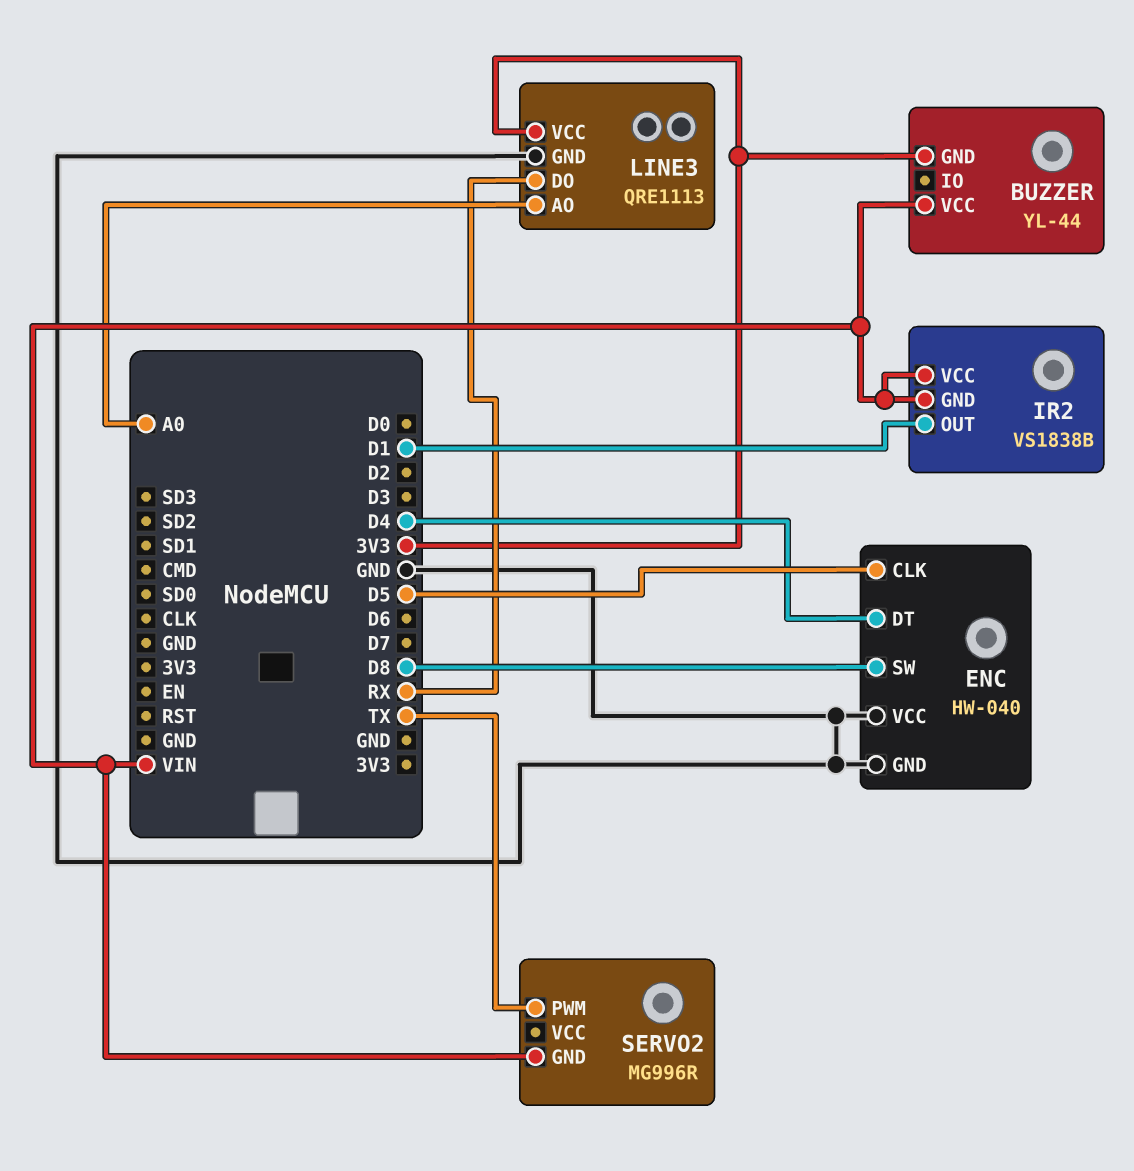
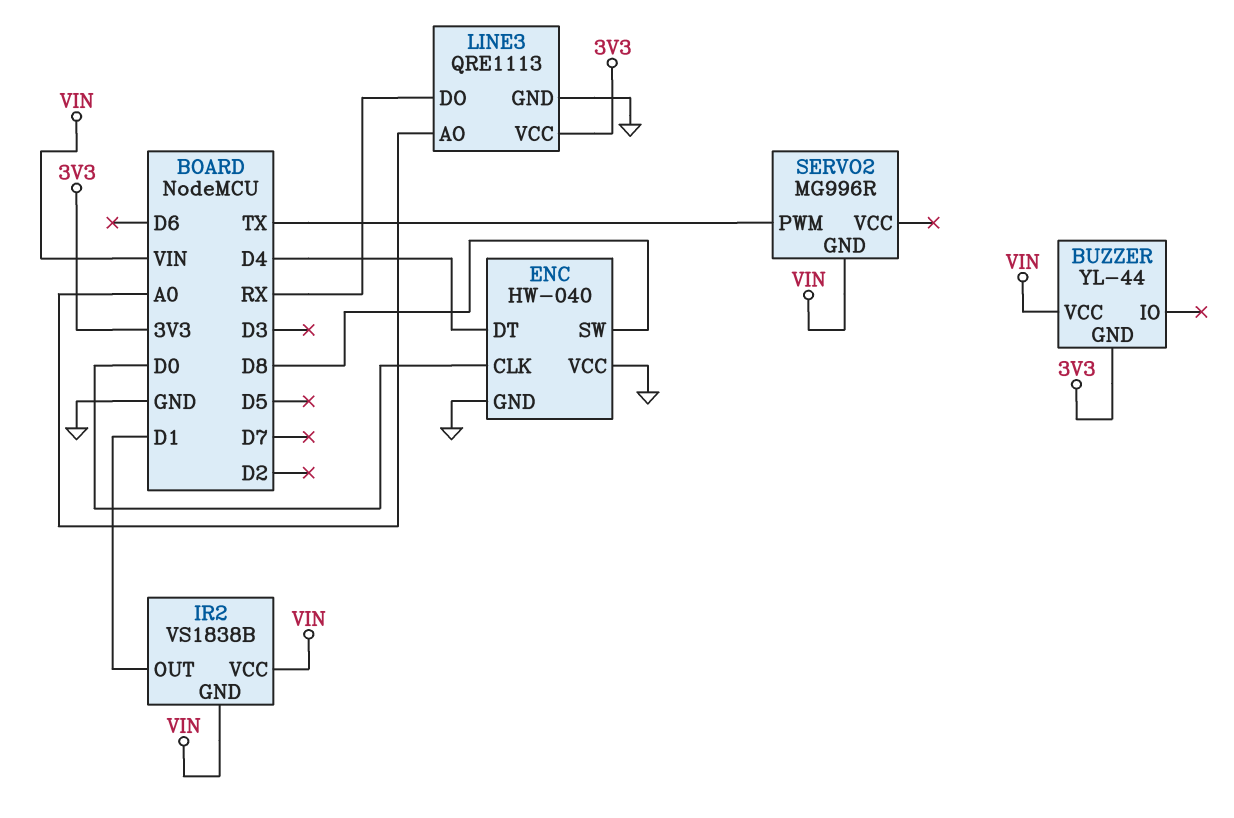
ENC pin CLK: D5 -> D0

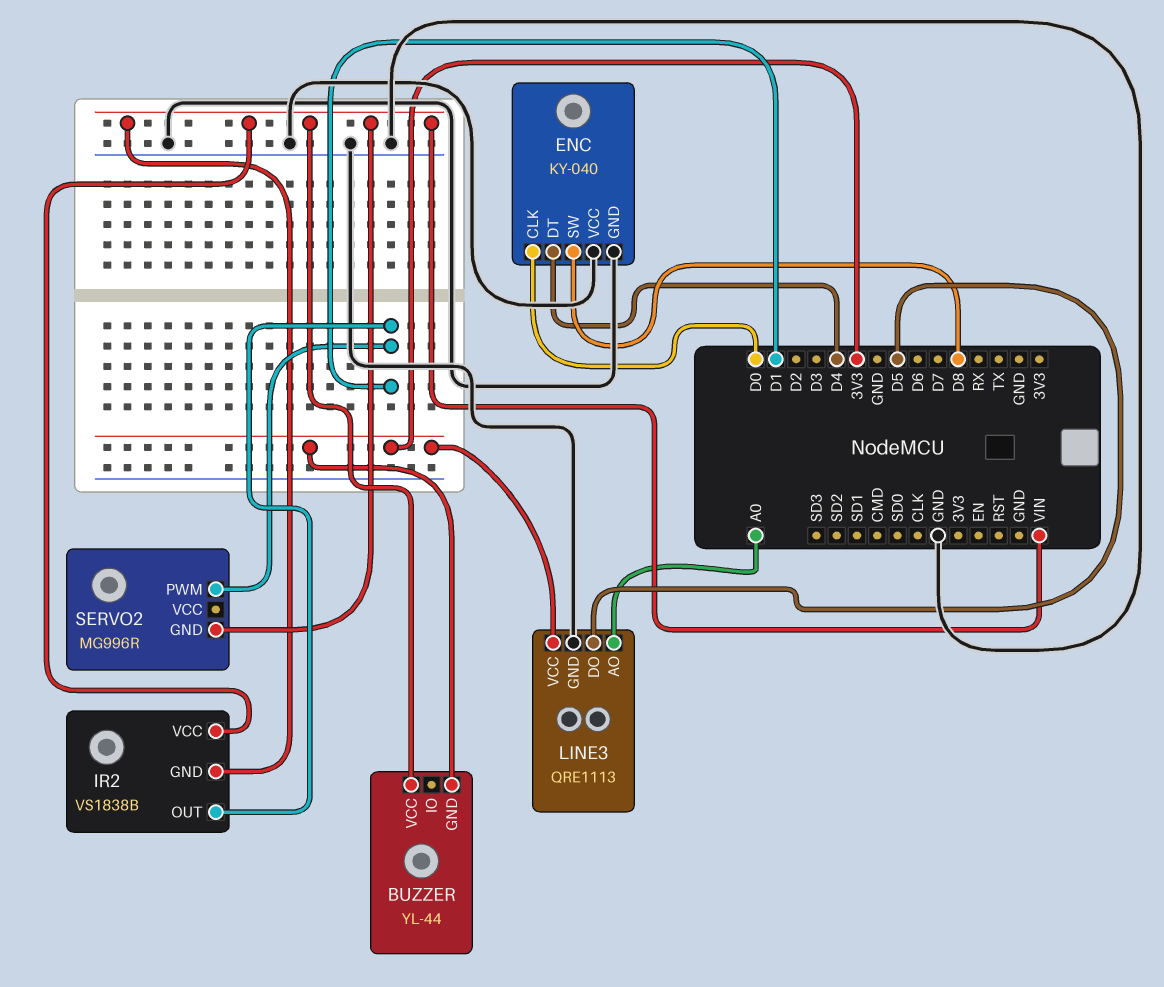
ENC: HW-040 -> KY-040
LINE3 pin DO: RX -> D5
SERVO2 pin PWM: TX -> D1

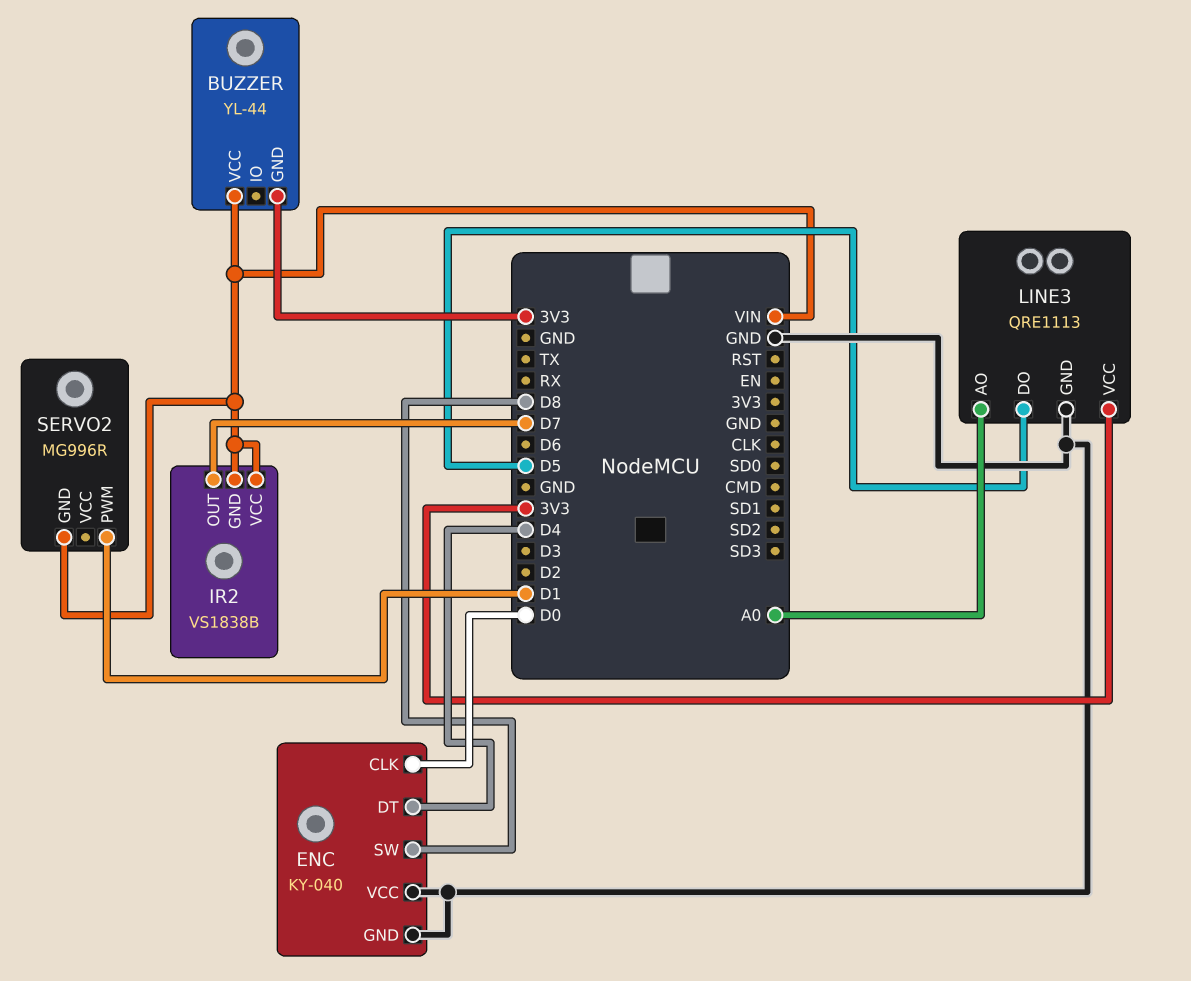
IR2 pin OUT: D1 -> D7

